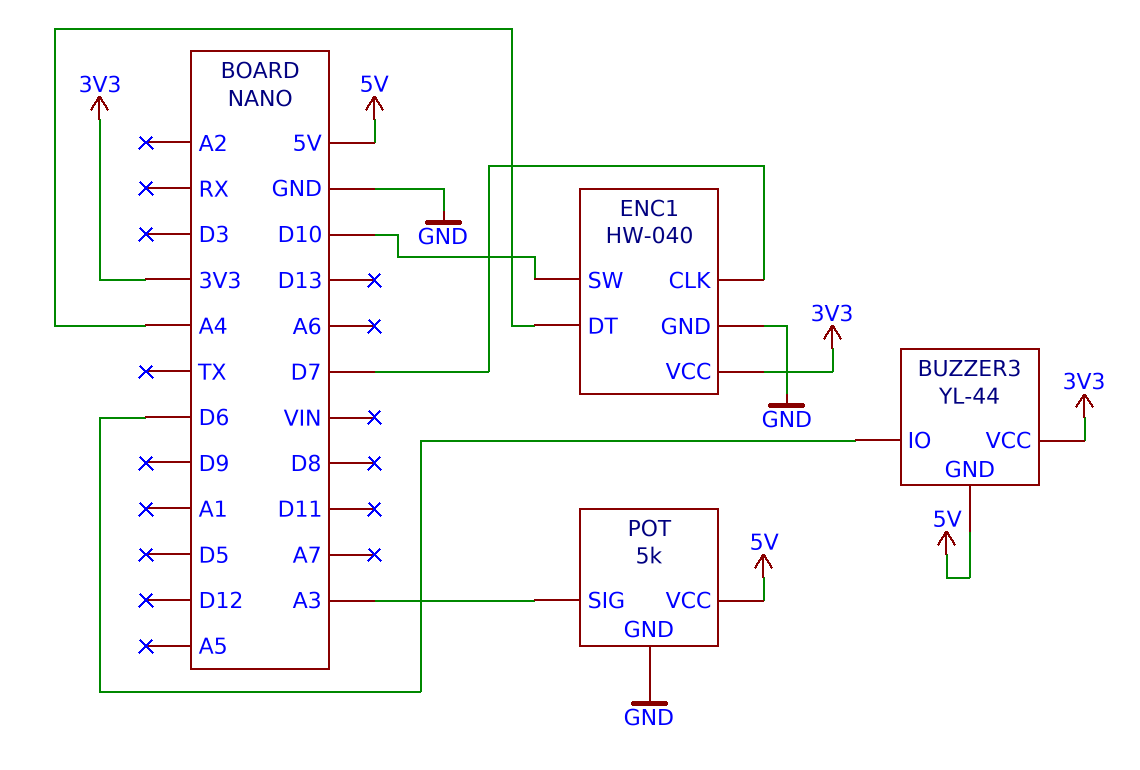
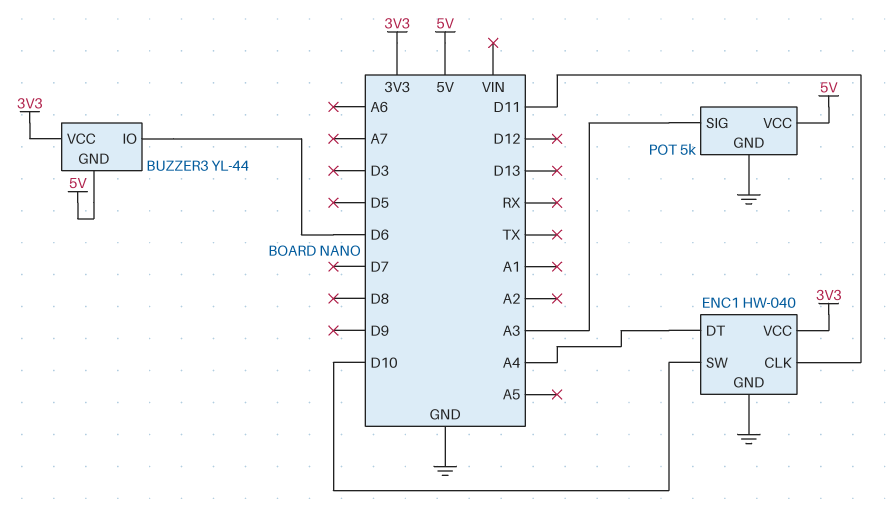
ENC1 pin CLK: D7 -> D11

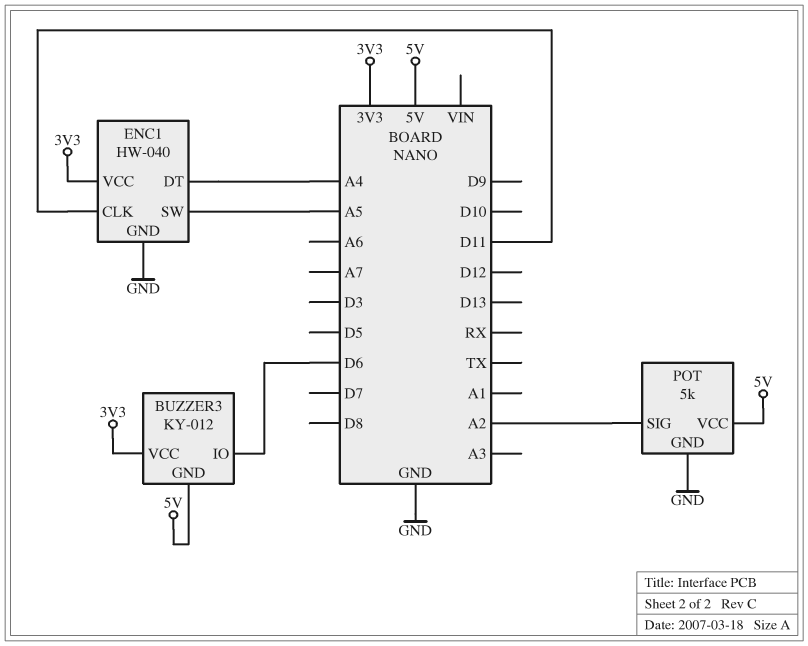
BUZZER3: YL-44 -> KY-012
ENC1 pin SW: D10 -> A5
POT pin SIG: A3 -> A2

